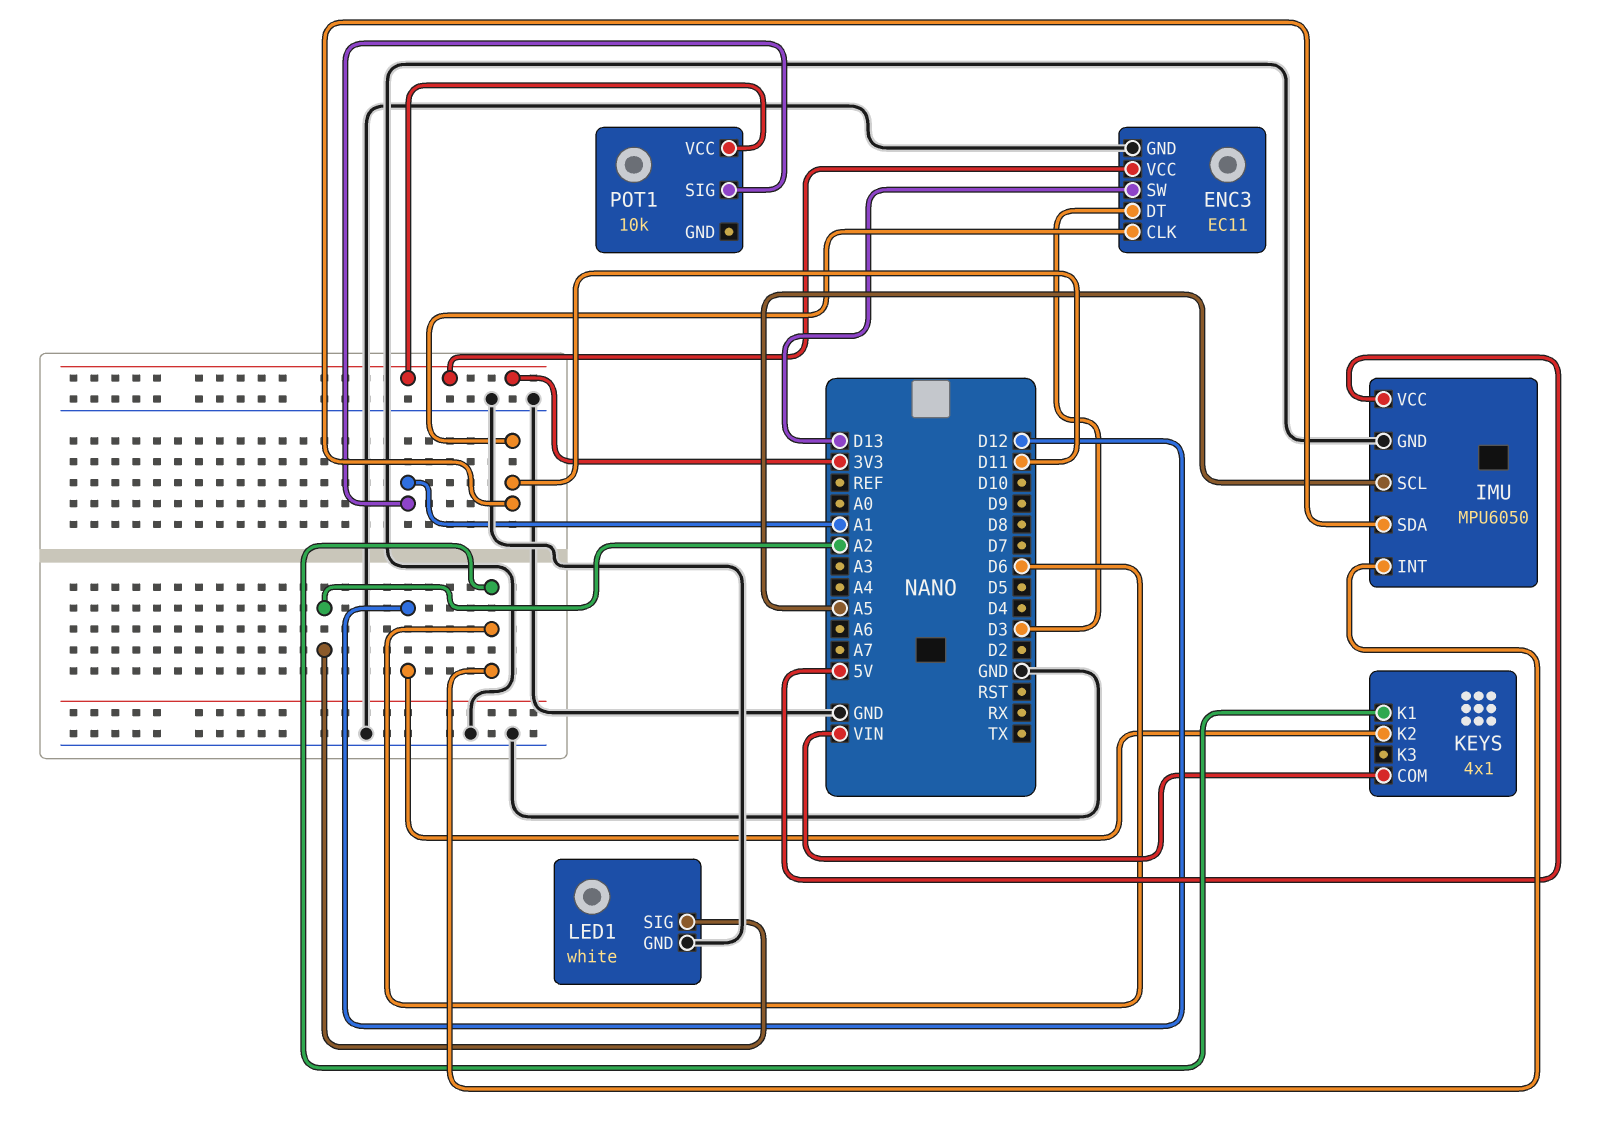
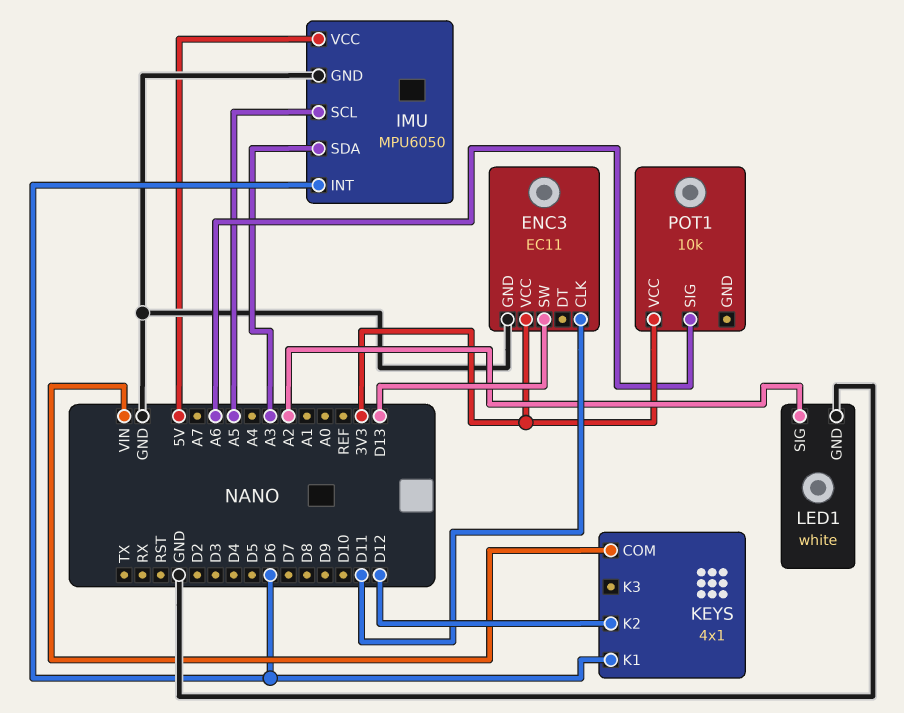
ENC3 pin DT: D3 -> none
IMU pin SDA: D11 -> A3
POT1 pin SIG: A1 -> A6

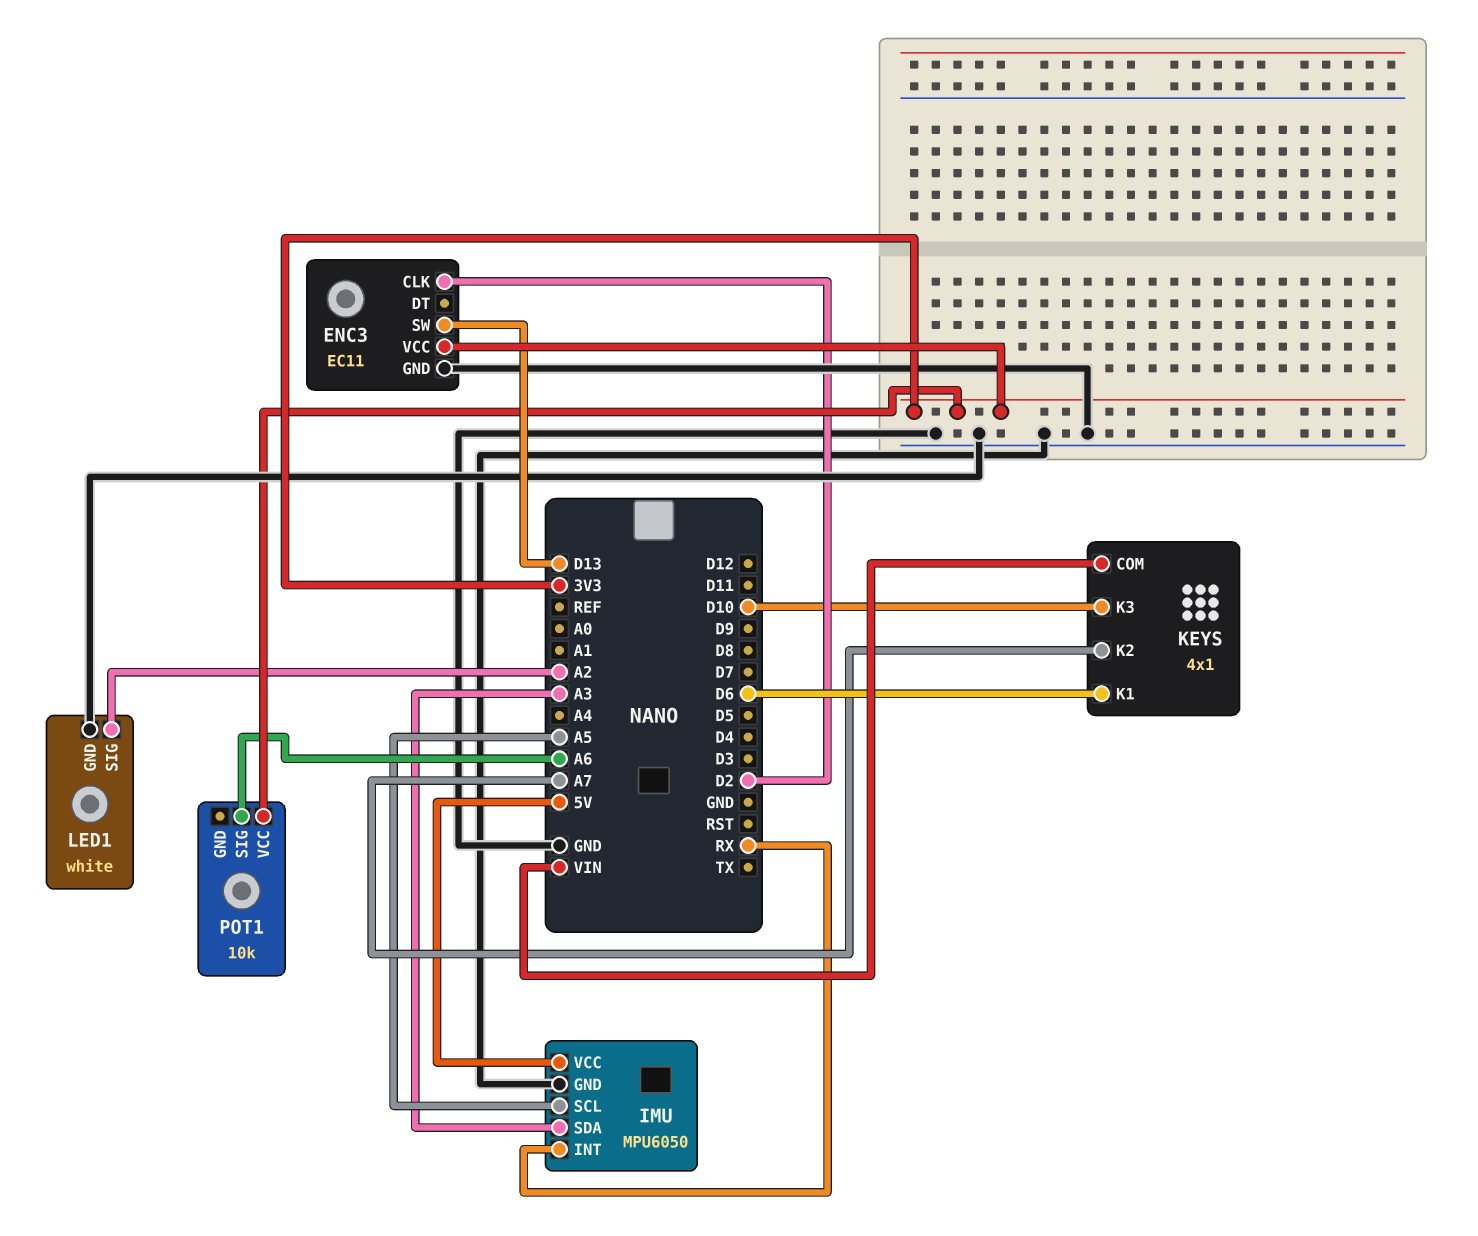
ENC3 pin CLK: D11 -> D2
IMU pin INT: D6 -> RX
KEYS pin K2: D12 -> A7
KEYS pin K3: none -> D10

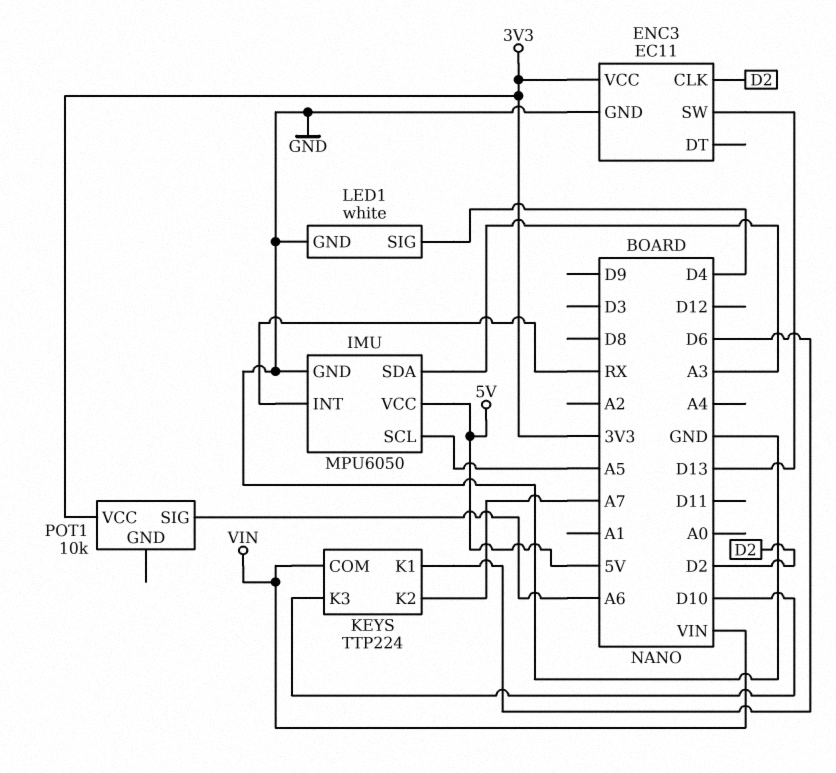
KEYS: 4x1 -> TTP224
LED1 pin SIG: A2 -> D4

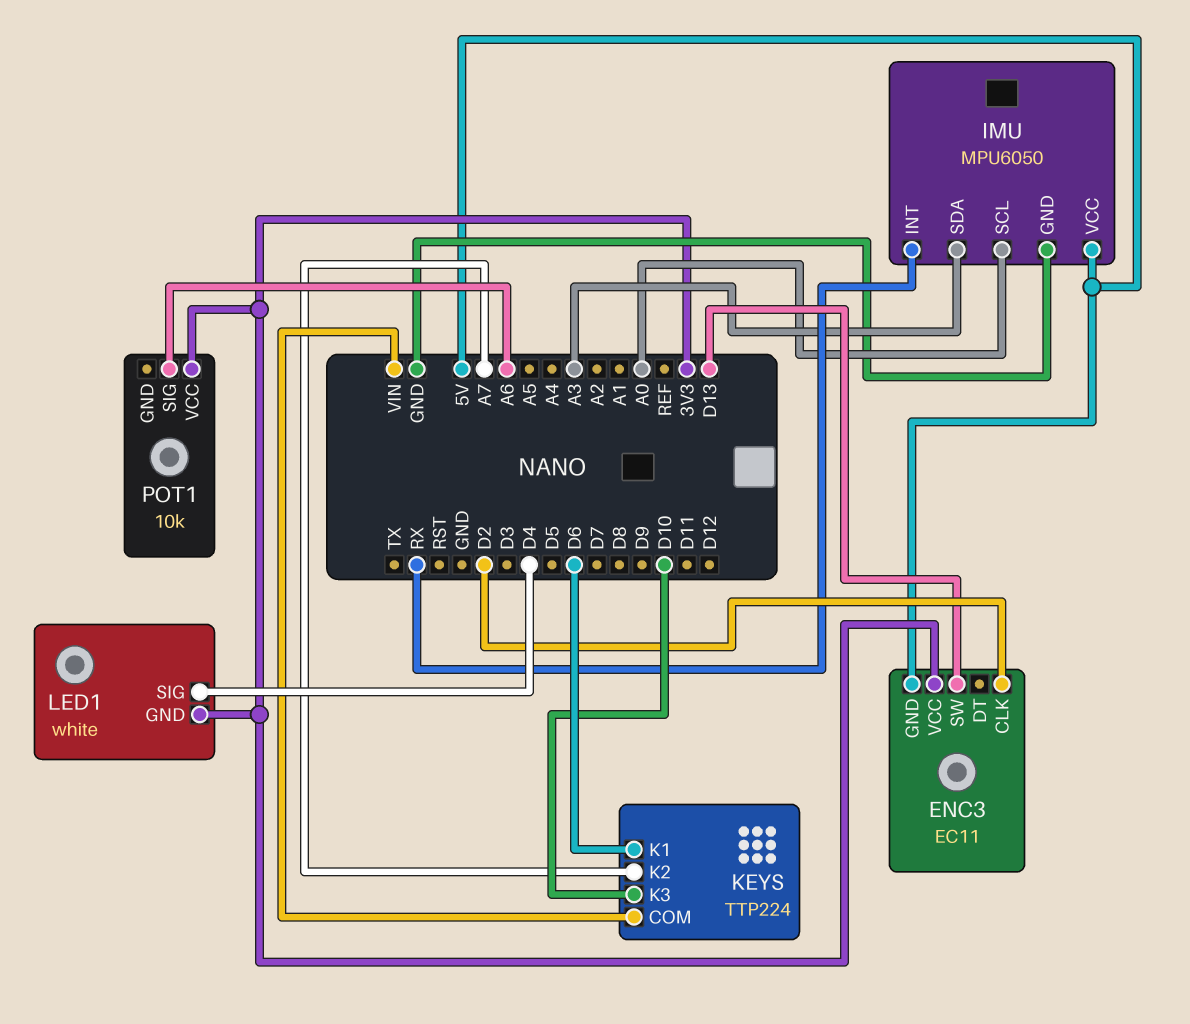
ENC3 pin GND: GND -> 5V
IMU pin SCL: A5 -> A0
LED1 pin GND: GND -> 3V3

